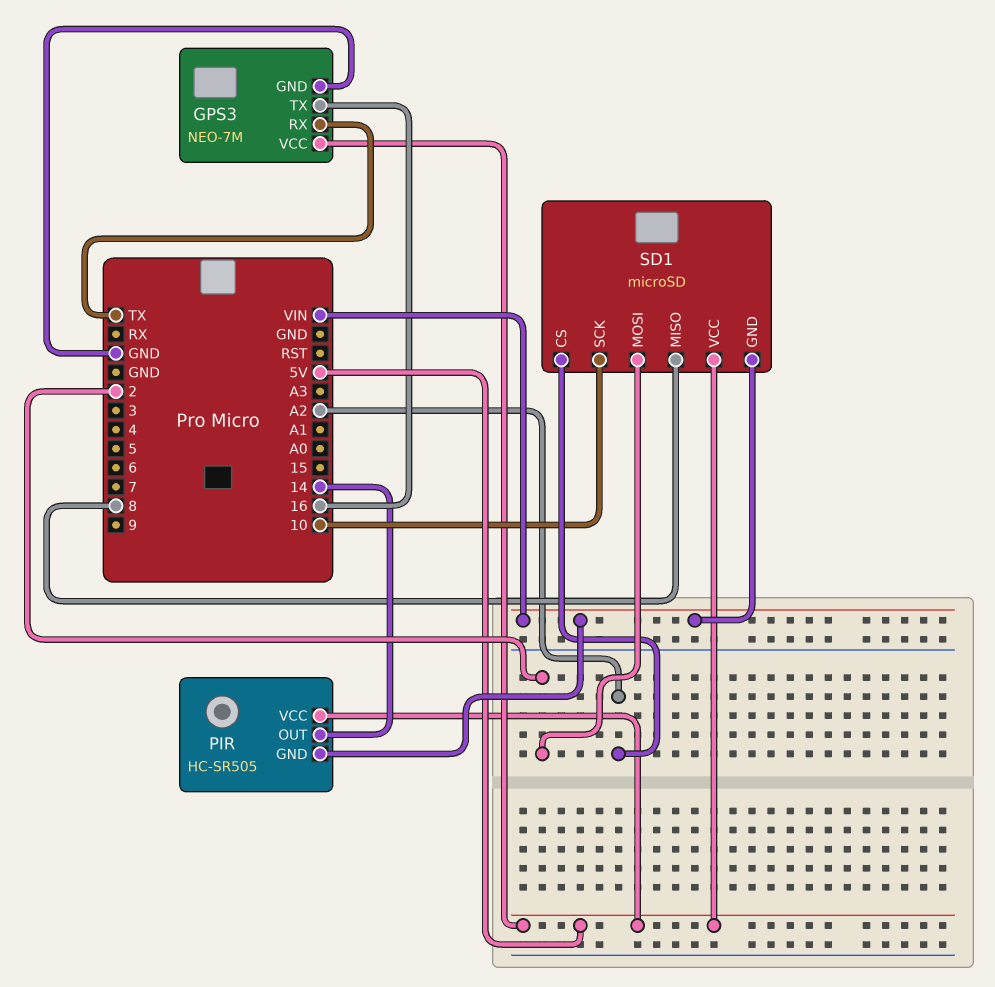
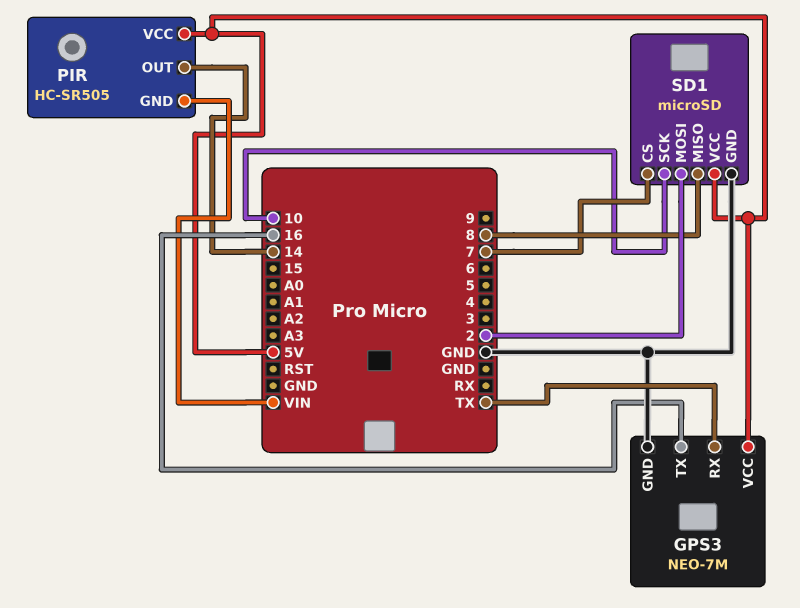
SD1 pin CS: A2 -> 7
SD1 pin GND: VIN -> GND

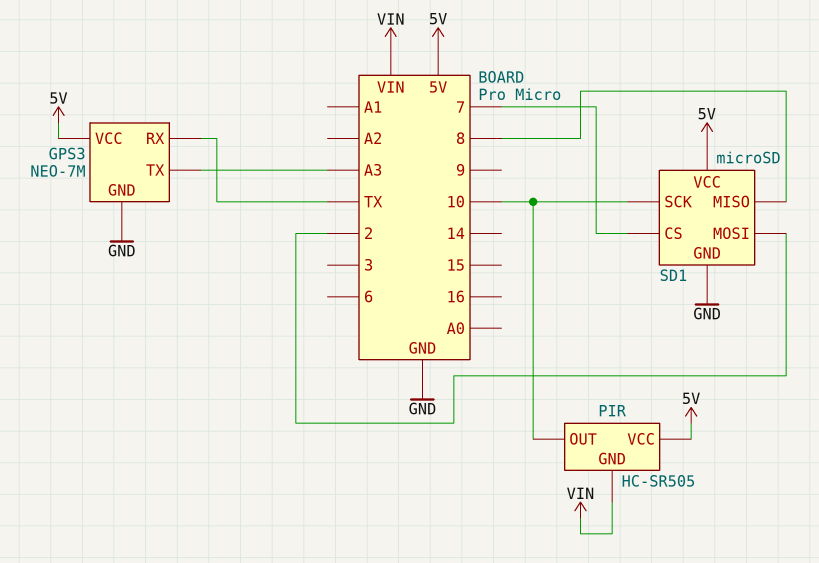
GPS3 pin TX: 16 -> A3
PIR pin OUT: 14 -> 10

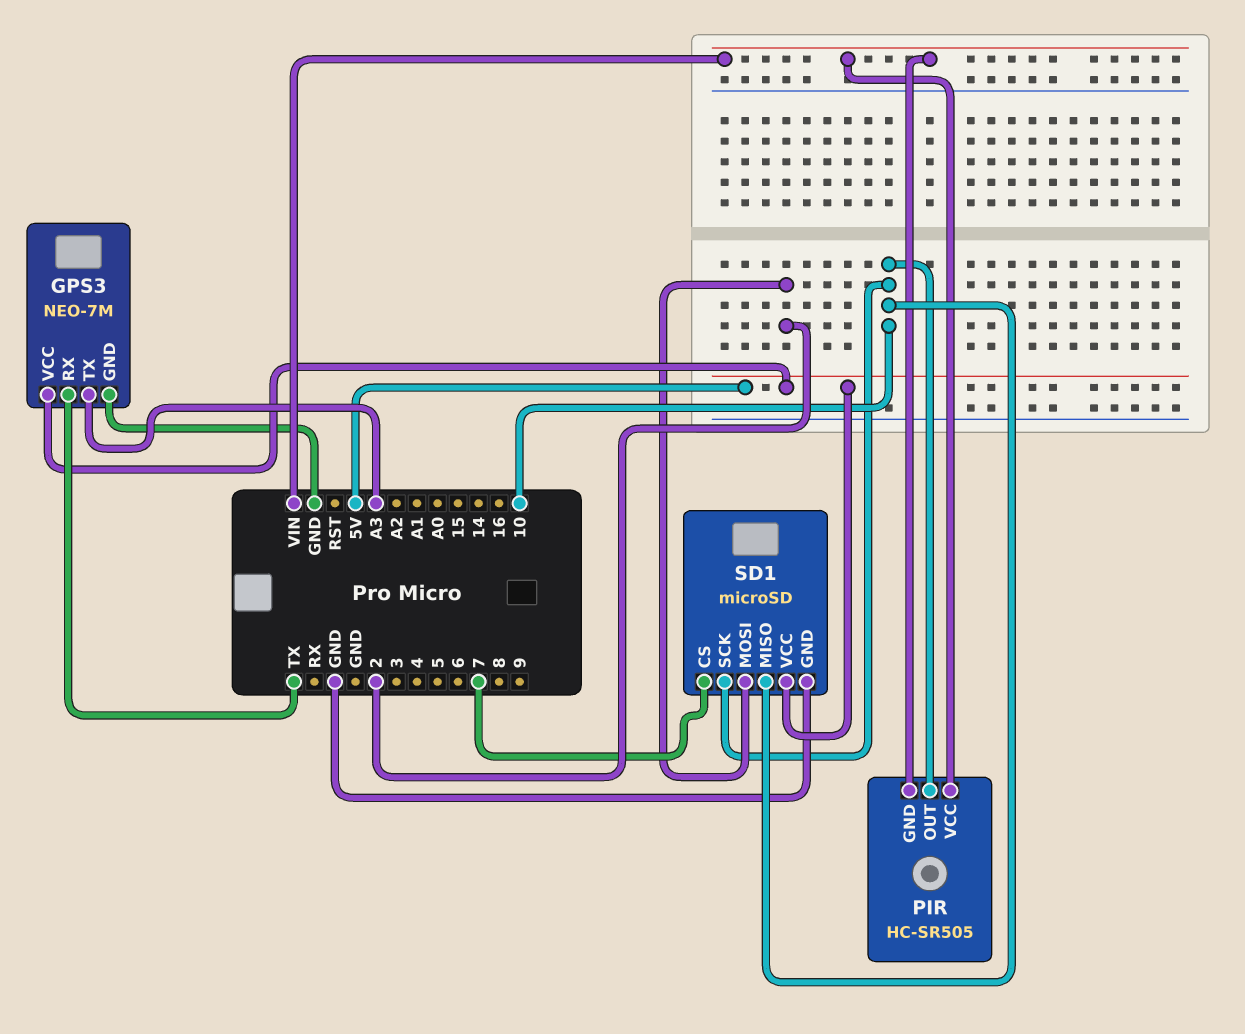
PIR pin VCC: 5V -> VIN
SD1 pin MISO: 8 -> 10

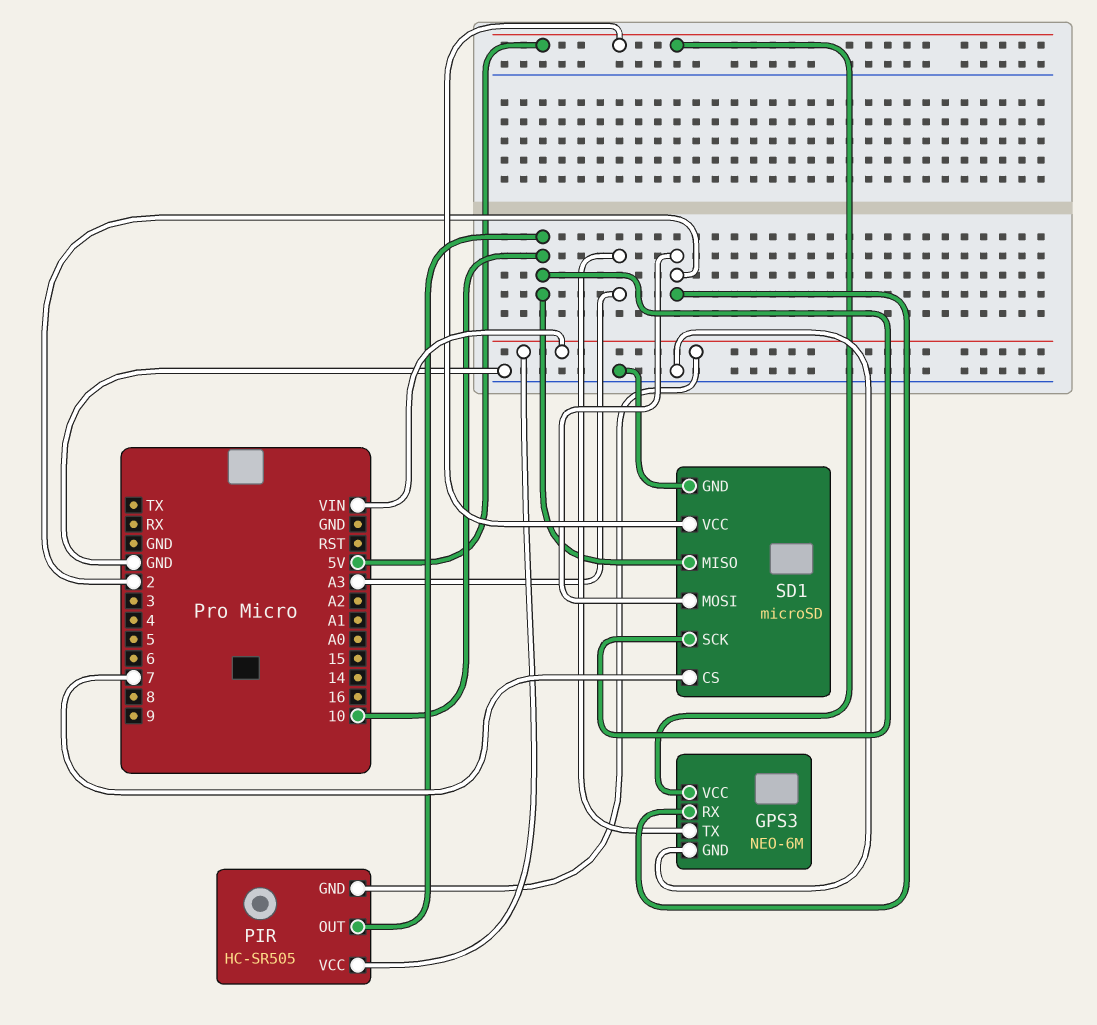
GPS3: NEO-7M -> NEO-6M
GPS3 pin RX: TX -> 2

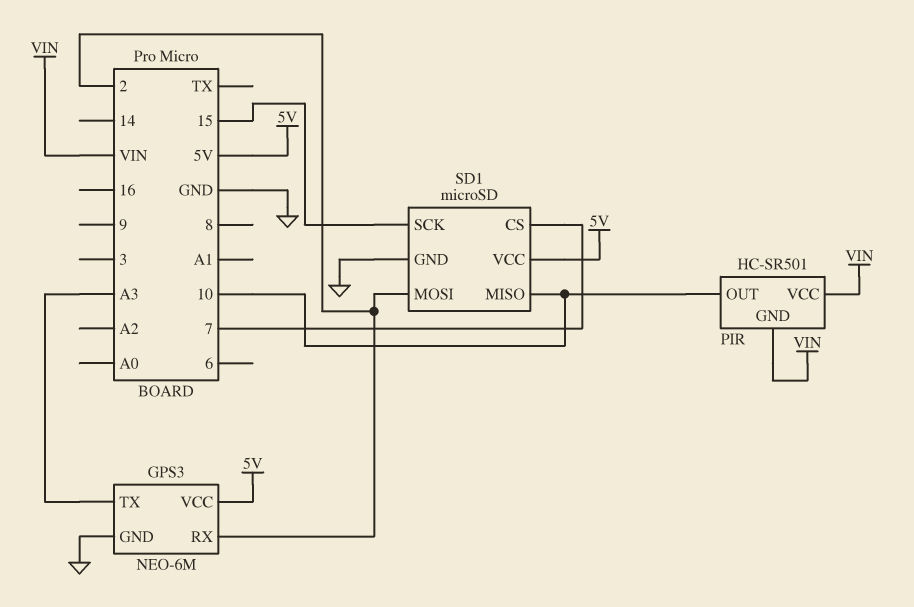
PIR: HC-SR505 -> HC-SR501
SD1 pin SCK: 10 -> 15

